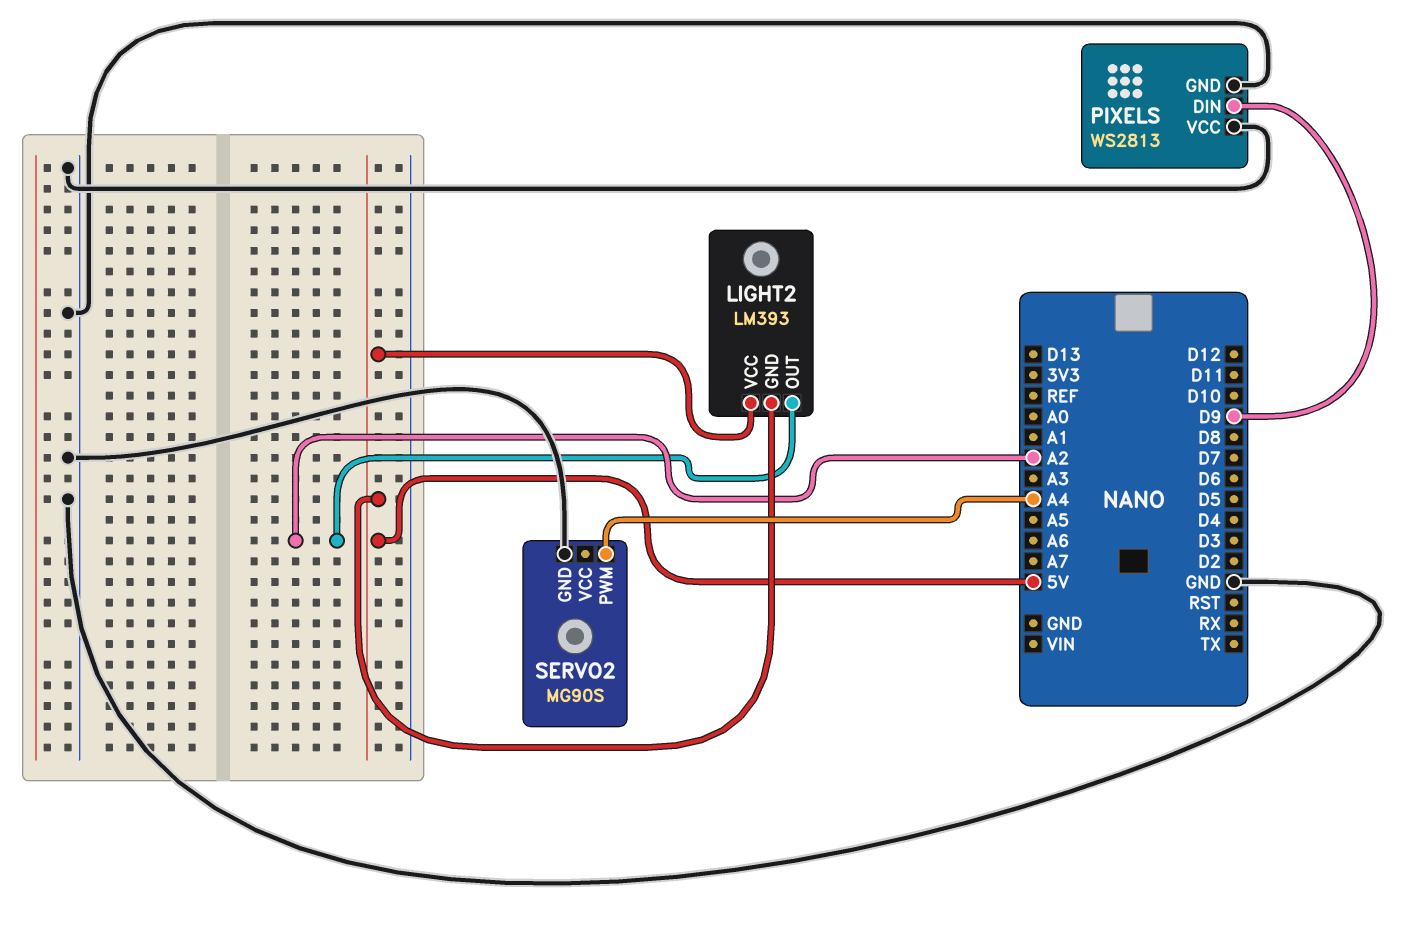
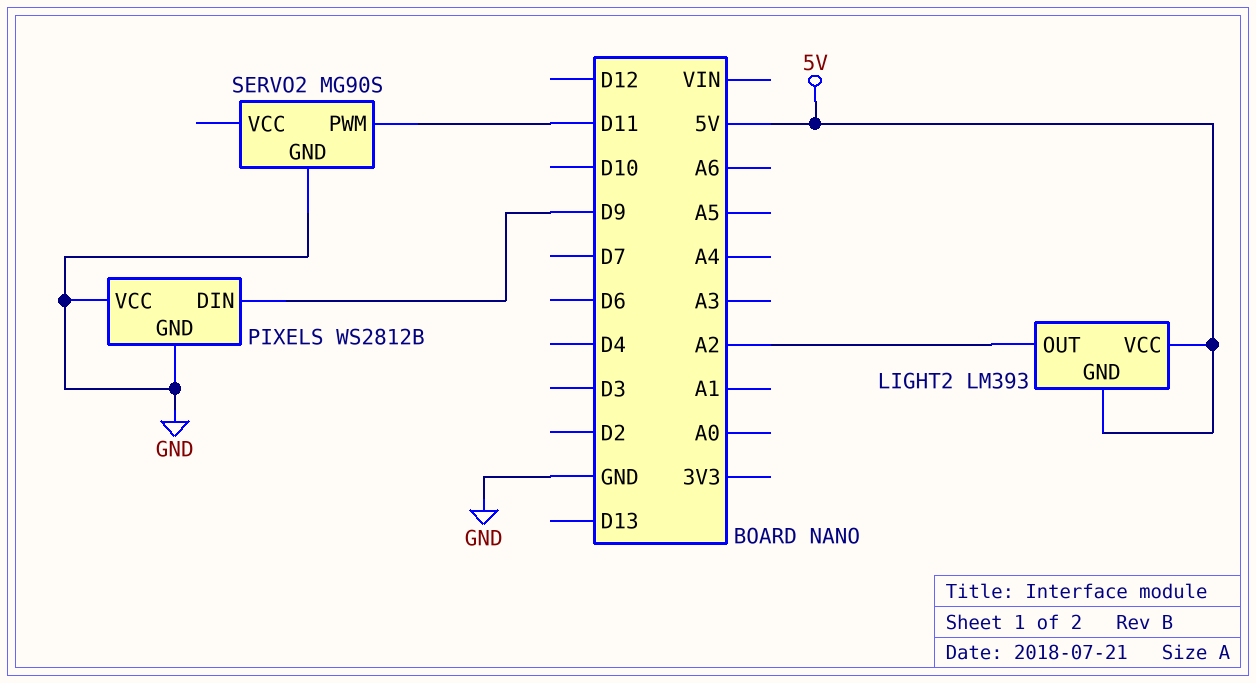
PIXELS: WS2813 -> WS2812B
SERVO2 pin PWM: A4 -> D11

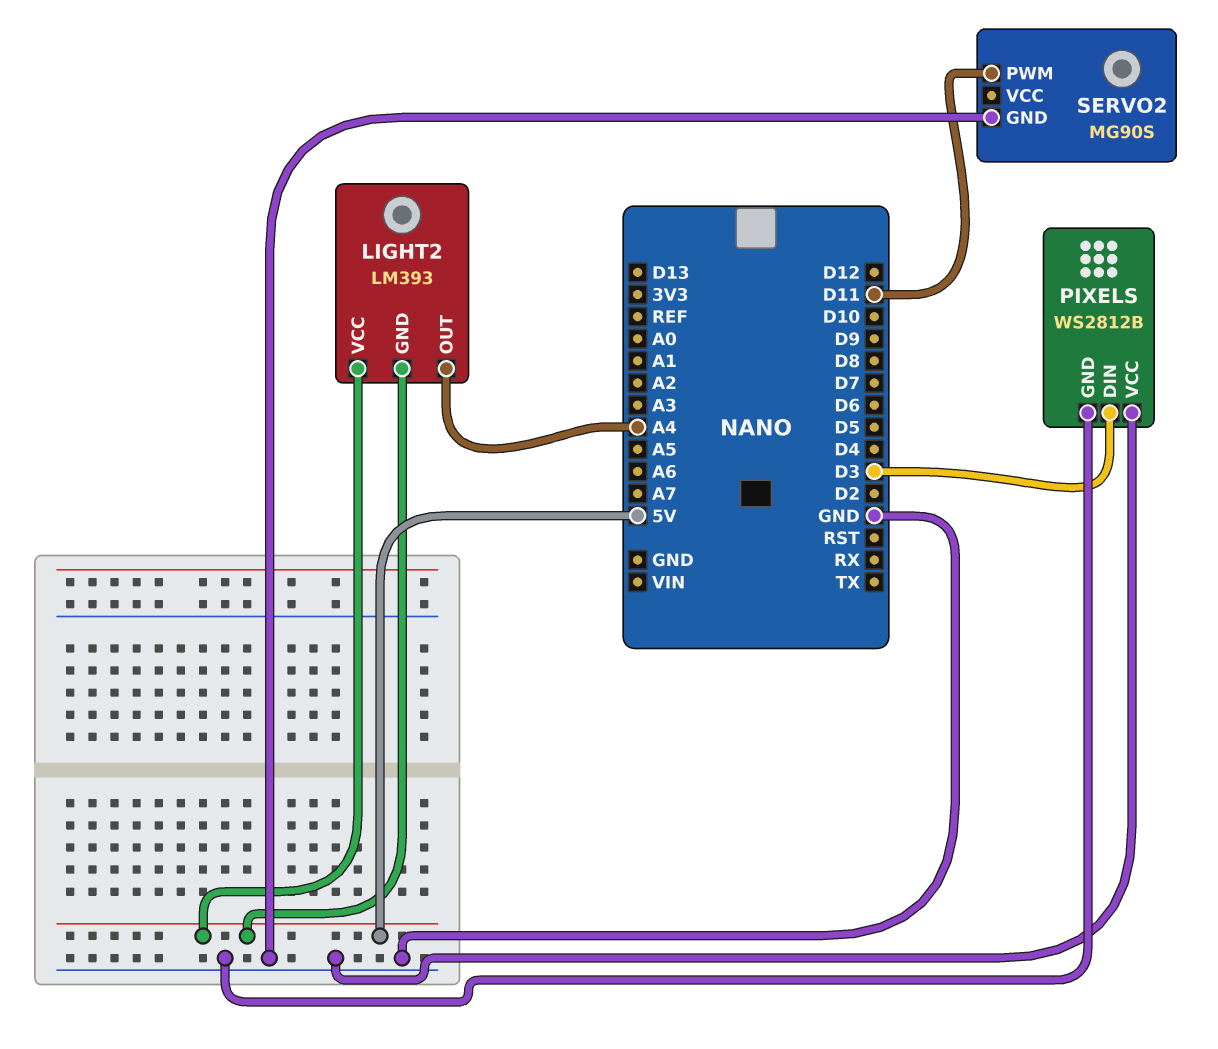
LIGHT2 pin OUT: A2 -> A4
PIXELS pin DIN: D9 -> D3

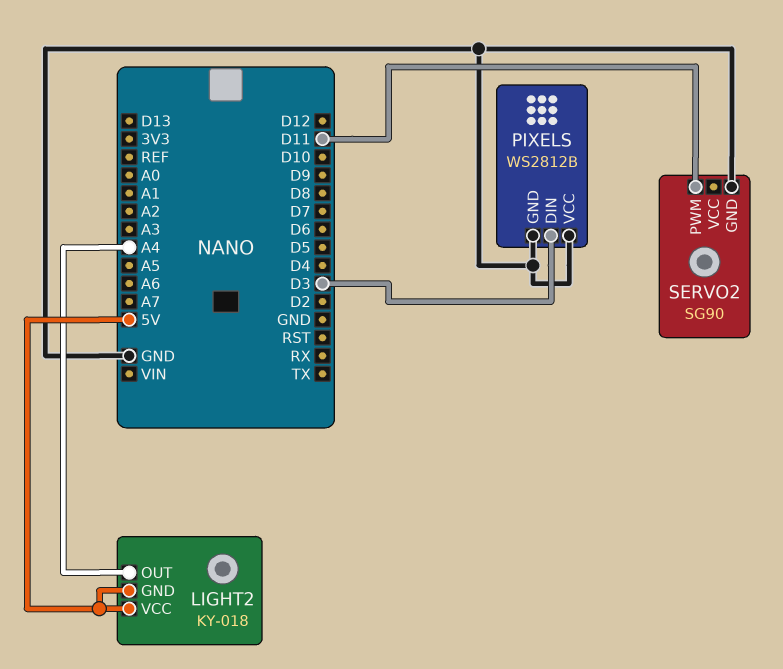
LIGHT2: LM393 -> KY-018
SERVO2: MG90S -> SG90

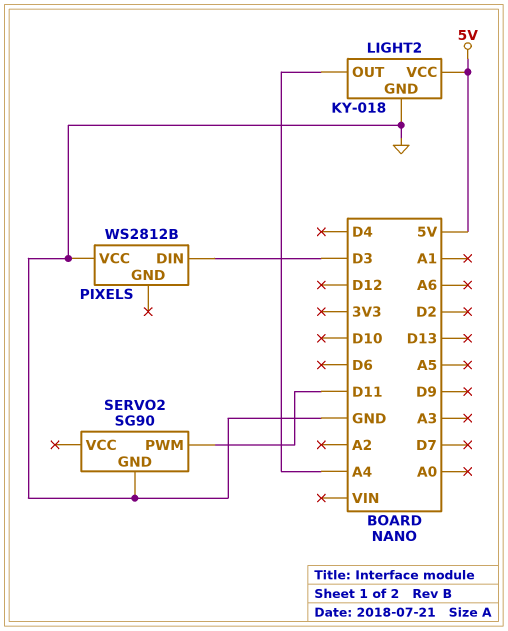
LIGHT2 pin GND: 5V -> GND
PIXELS pin GND: GND -> none

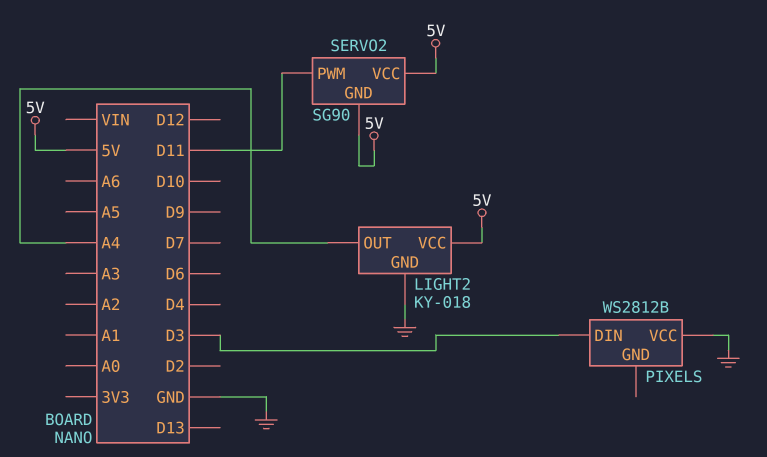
SERVO2 pin GND: GND -> 5V
SERVO2 pin VCC: none -> 5V

